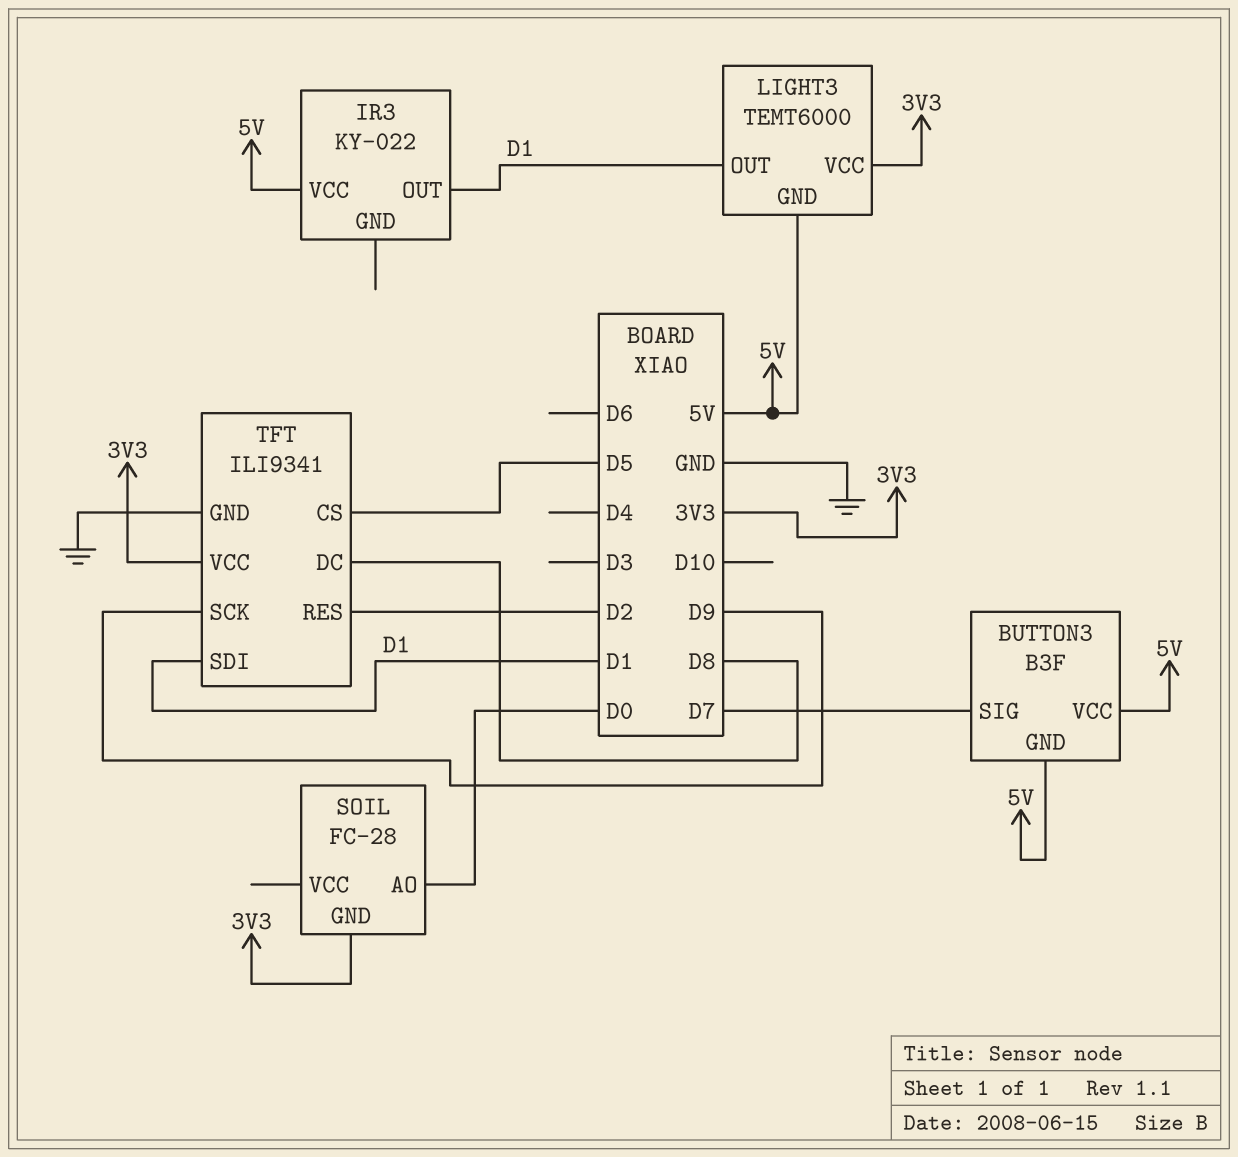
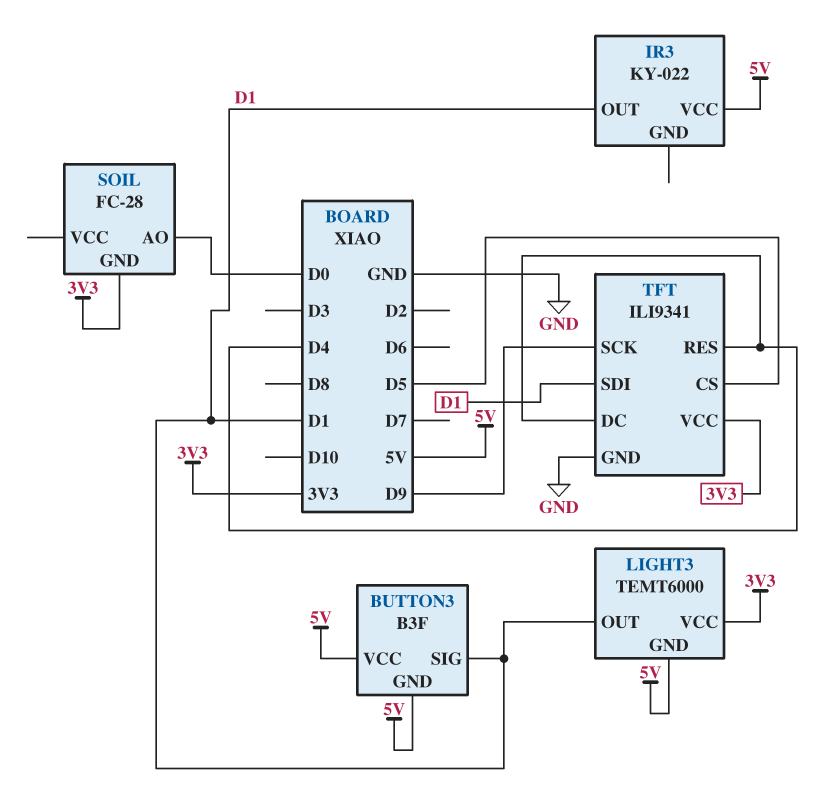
BUTTON3 pin SIG: D7 -> D1
TFT pin DC: D8 -> D4
TFT pin RES: D2 -> D4

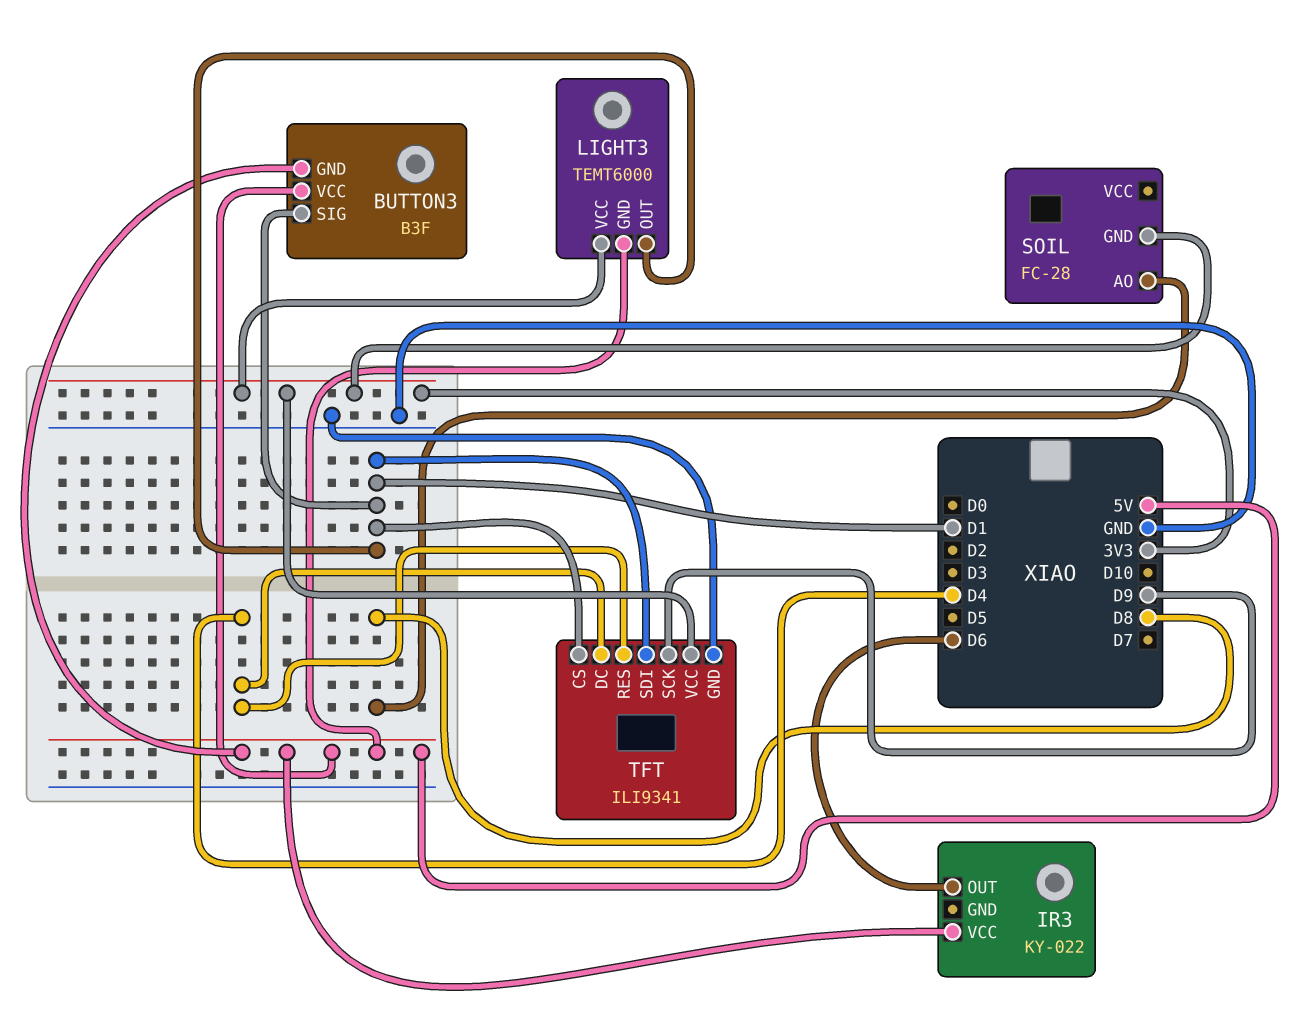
IR3 pin OUT: D1 -> D6
SOIL pin AO: D0 -> D8
TFT pin CS: D5 -> D1

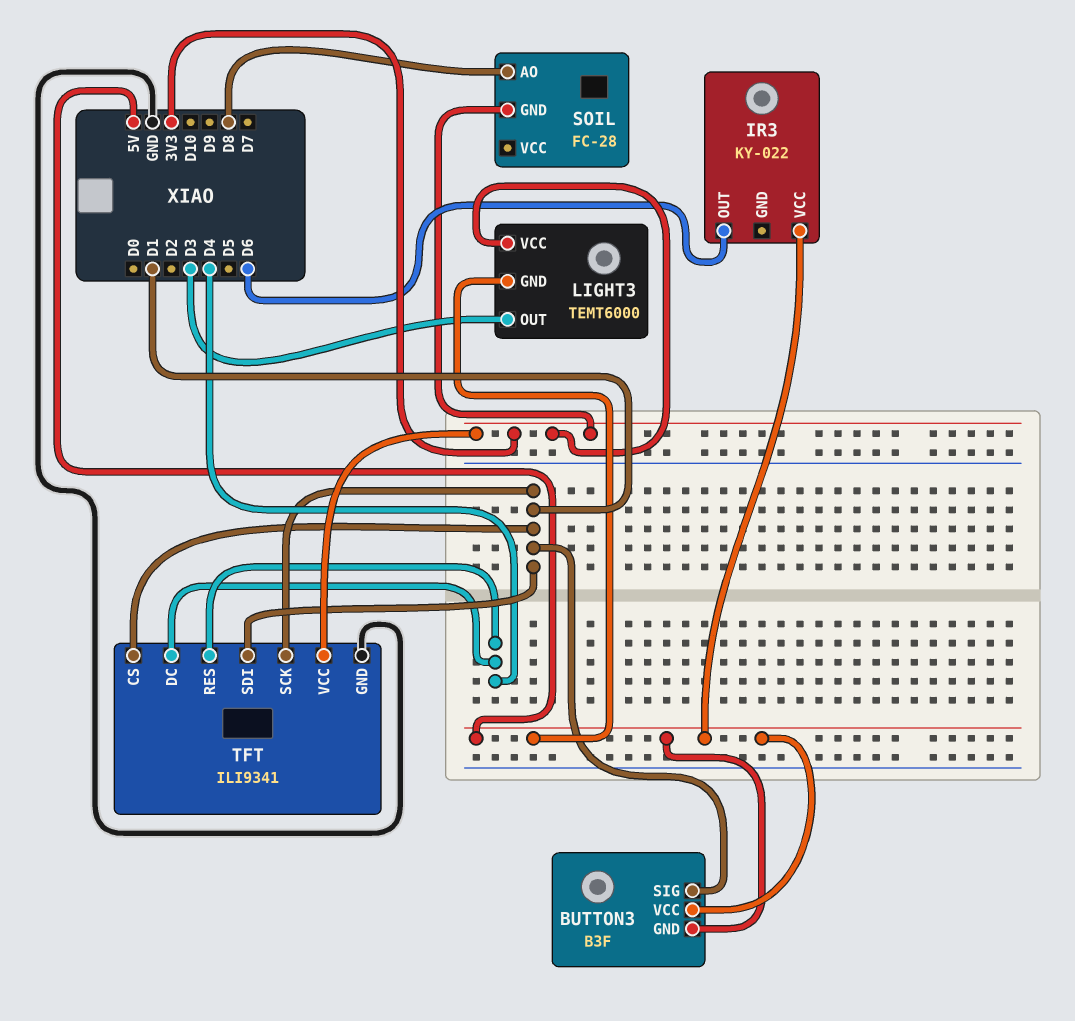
LIGHT3 pin OUT: D1 -> D3
TFT pin SCK: D9 -> D1

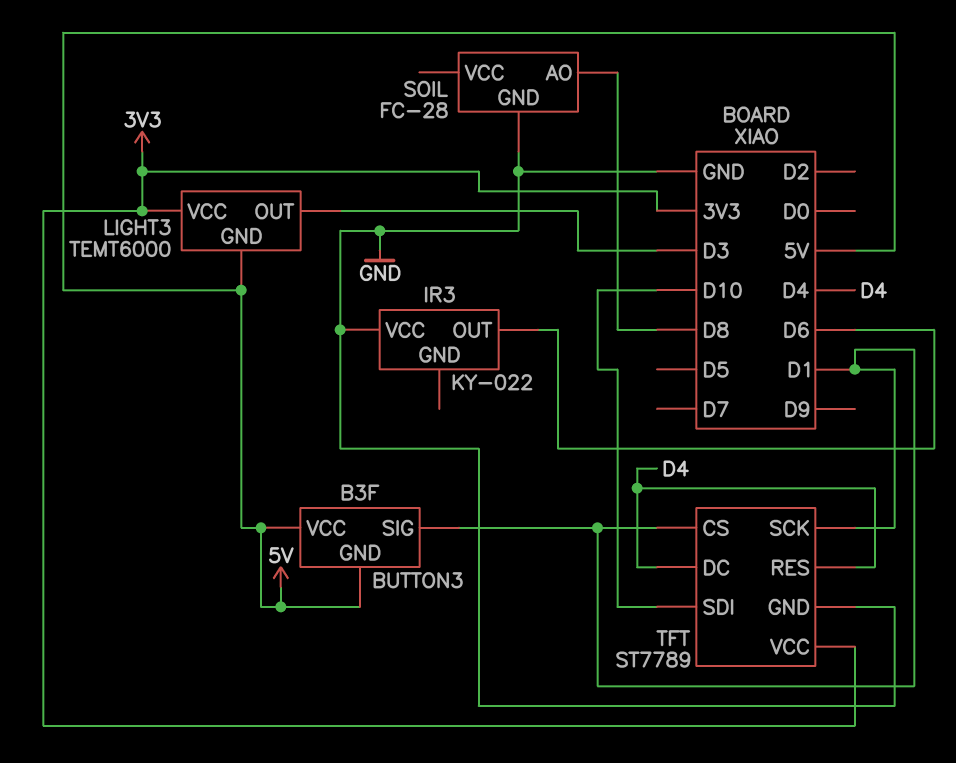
IR3 pin VCC: 5V -> GND
SOIL pin GND: 3V3 -> GND
TFT: ILI9341 -> ST7789
TFT pin SDI: D1 -> D10

